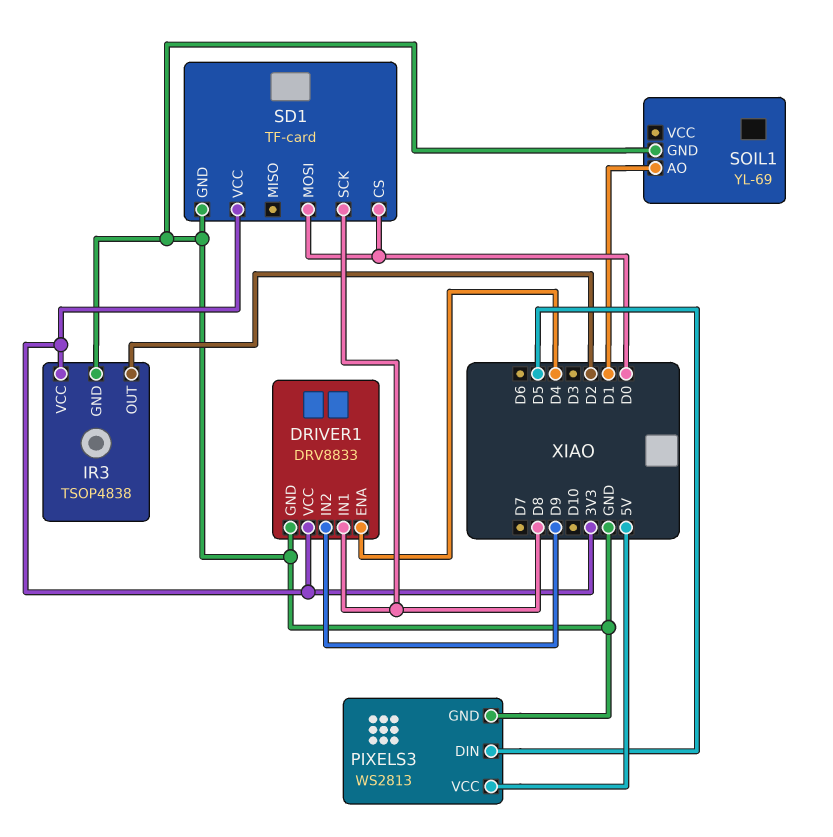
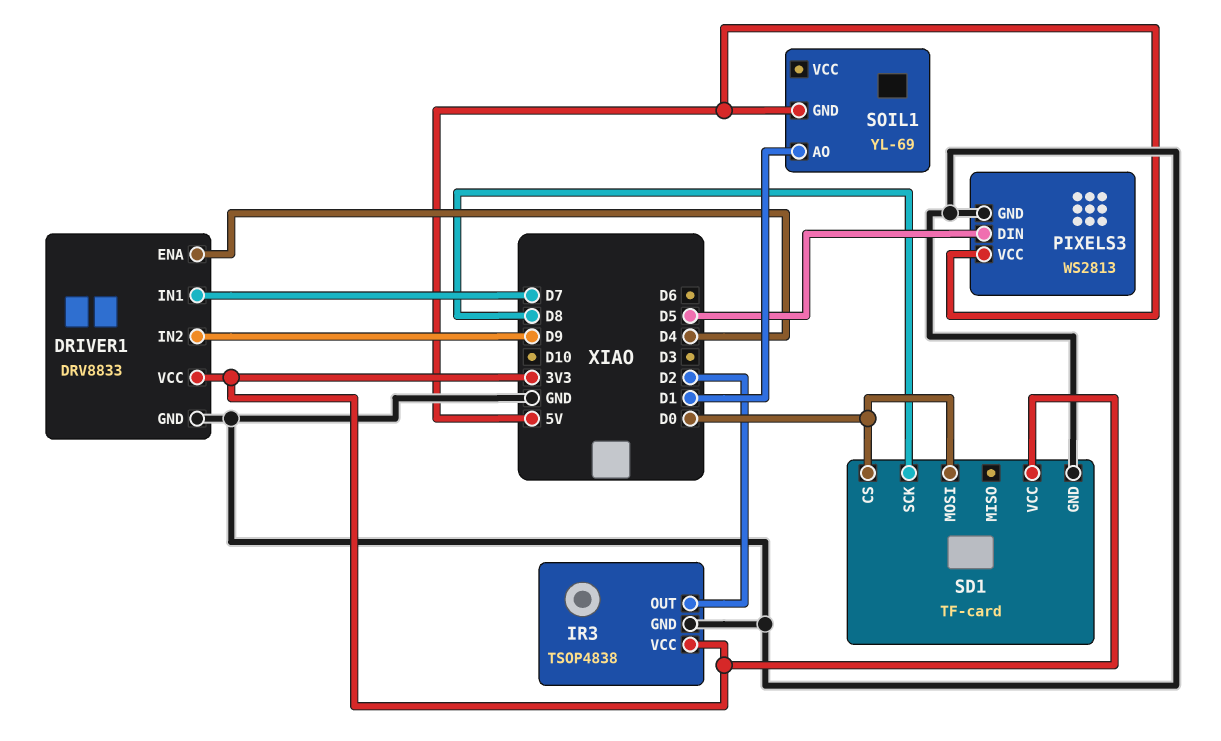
DRIVER1 pin IN1: D8 -> D7
SOIL1 pin GND: GND -> 5V

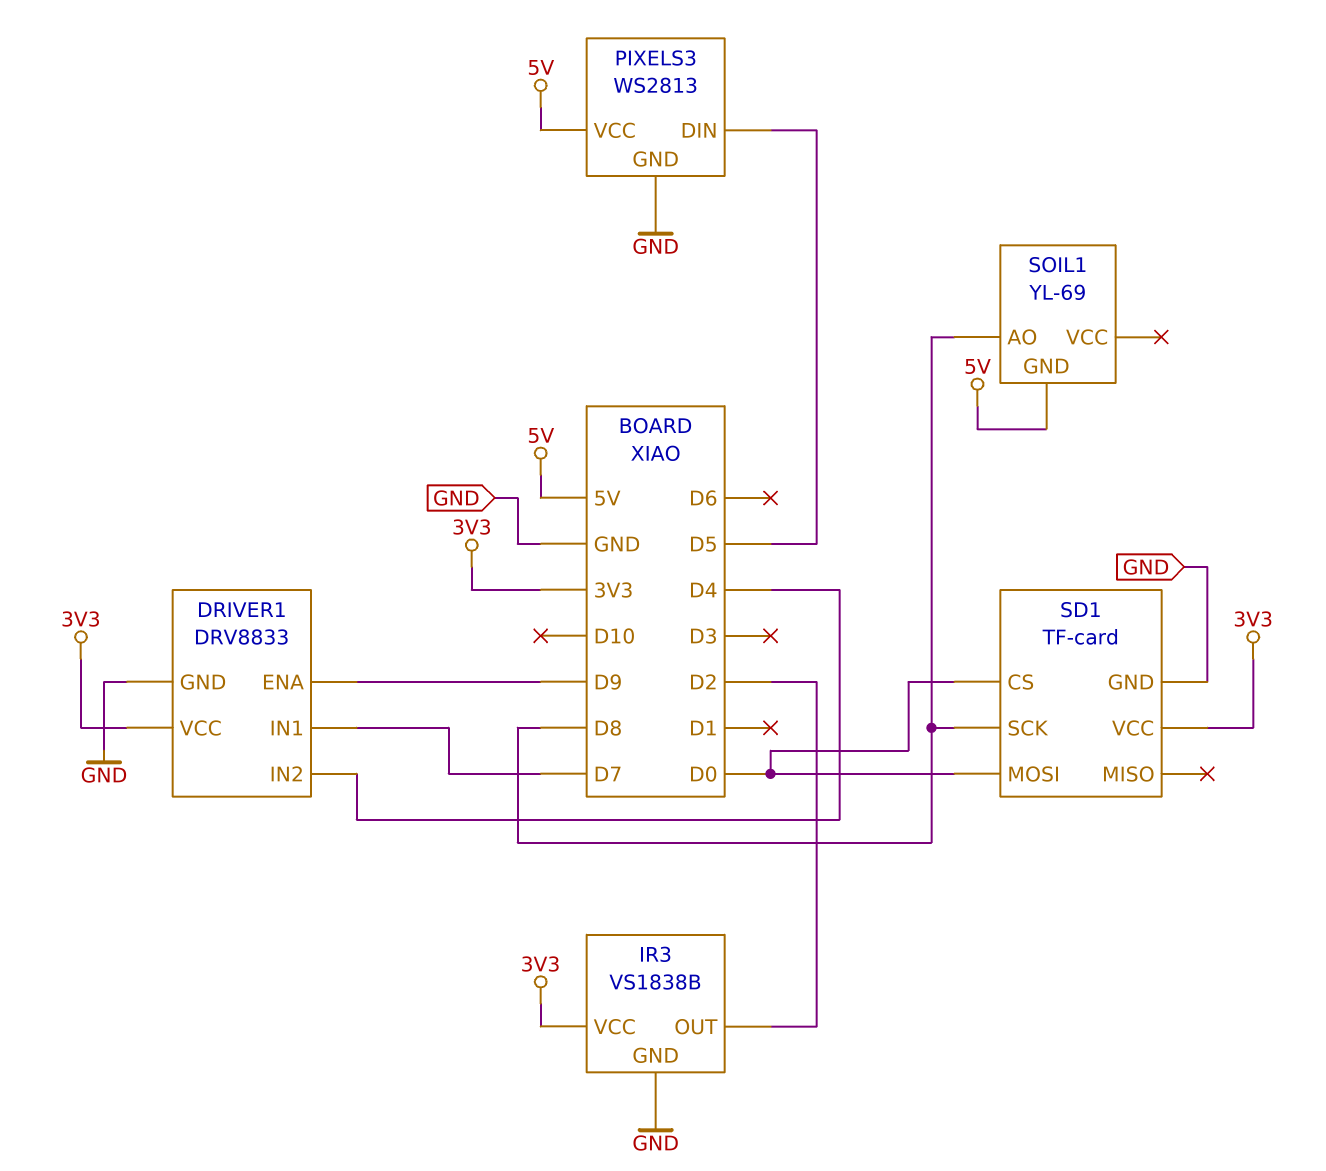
DRIVER1 pin ENA: D4 -> D9
DRIVER1 pin IN2: D9 -> D4
IR3: TSOP4838 -> VS1838B
SOIL1 pin AO: D1 -> D8

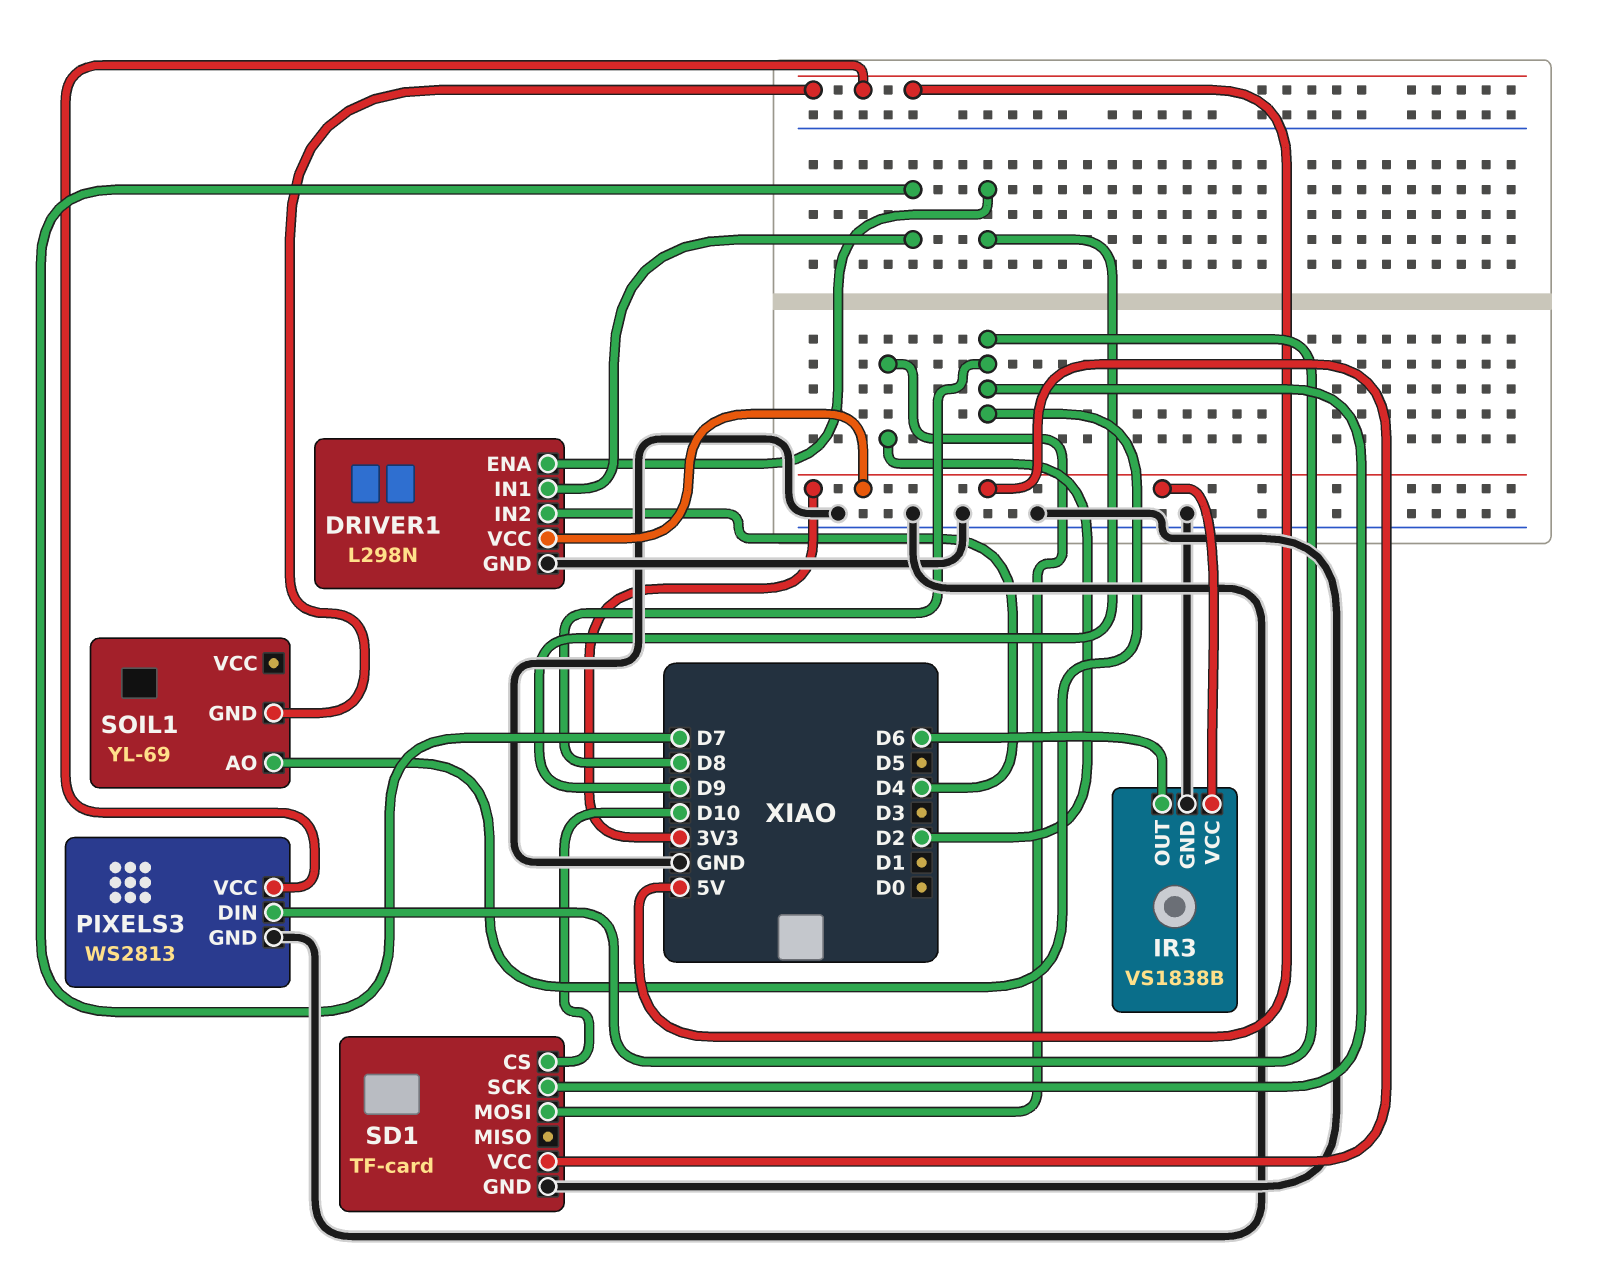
DRIVER1: DRV8833 -> L298N
IR3 pin OUT: D2 -> D6
PIXELS3 pin DIN: D5 -> D8
SD1 pin CS: D0 -> D10
SD1 pin MOSI: D0 -> D2

